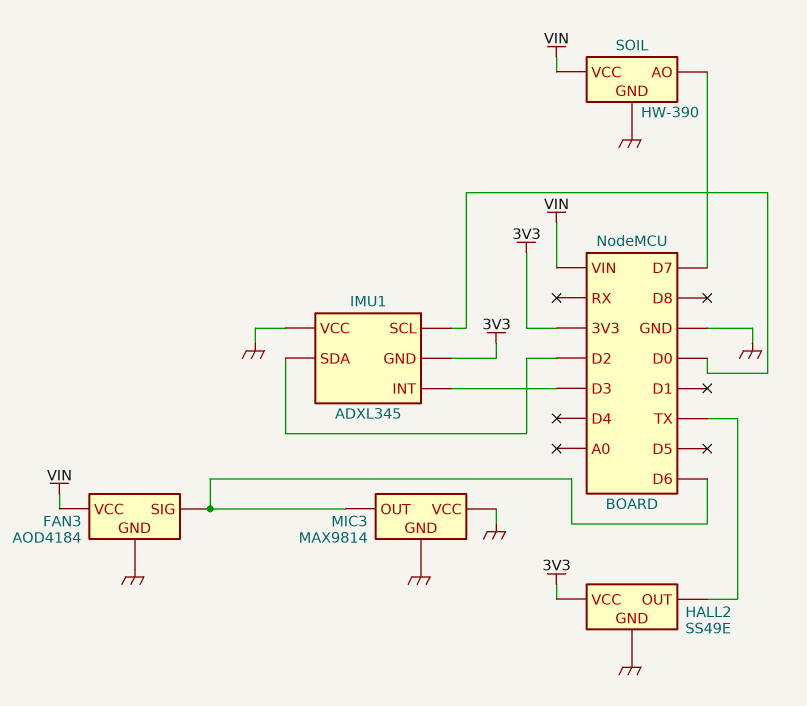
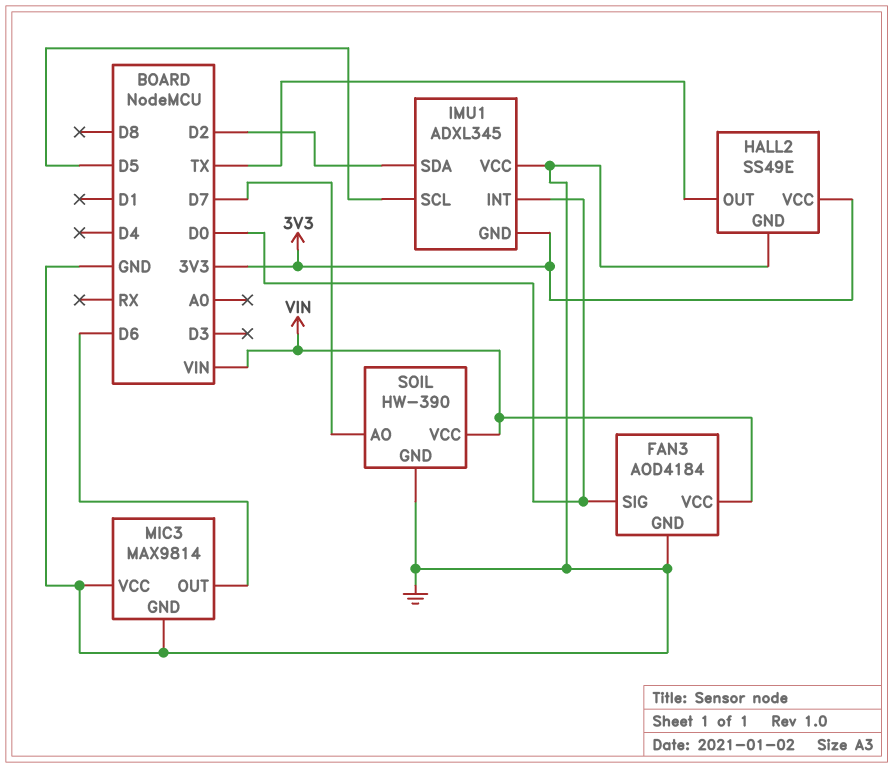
FAN3 pin SIG: D6 -> D0
IMU1 pin INT: D3 -> D0
IMU1 pin SCL: D0 -> D5

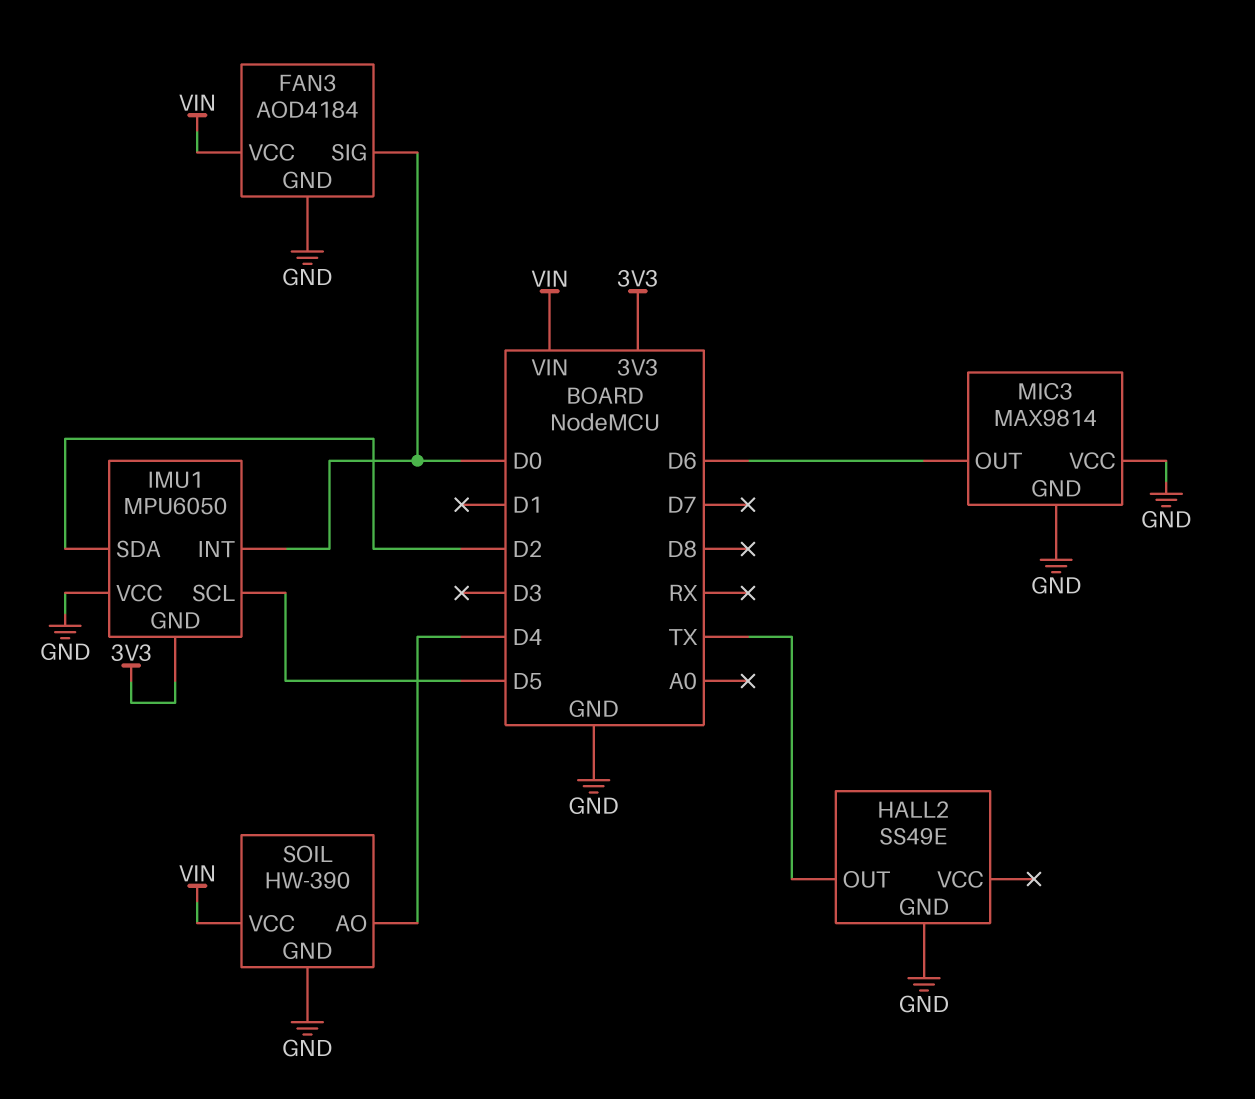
HALL2 pin VCC: 3V3 -> none
IMU1: ADXL345 -> MPU6050
SOIL pin AO: D7 -> D4

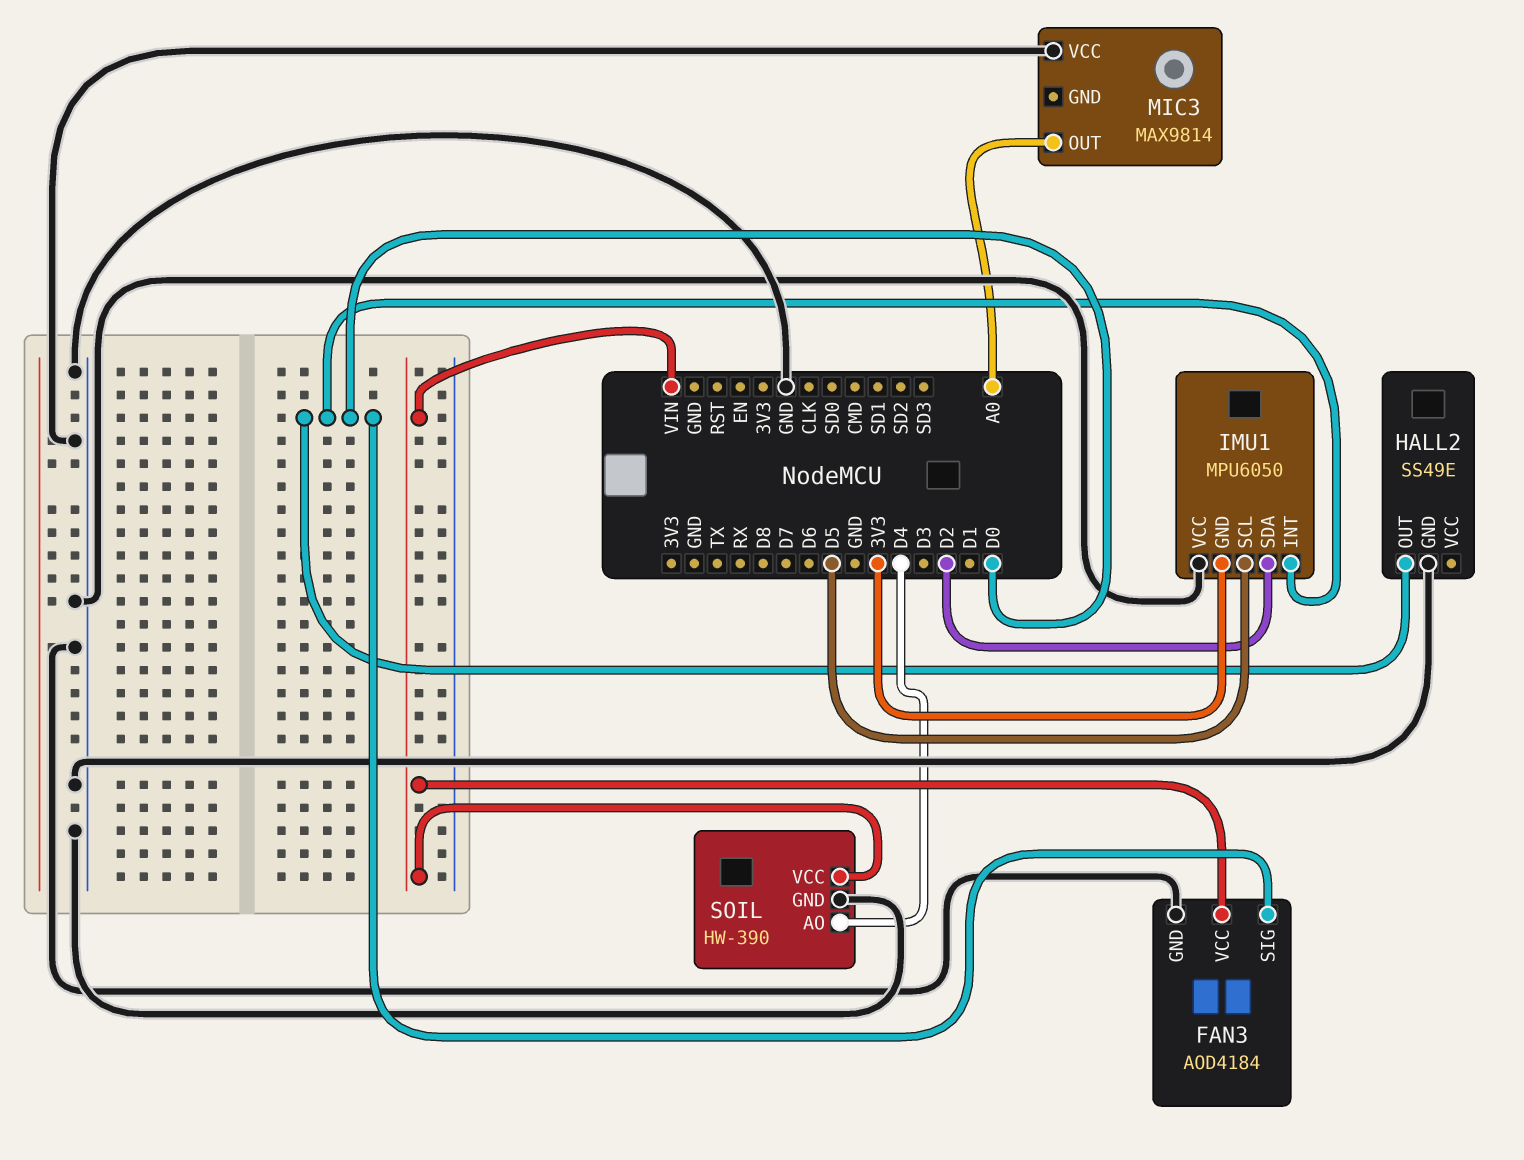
HALL2 pin OUT: TX -> D0
MIC3 pin GND: GND -> none
MIC3 pin OUT: D6 -> A0

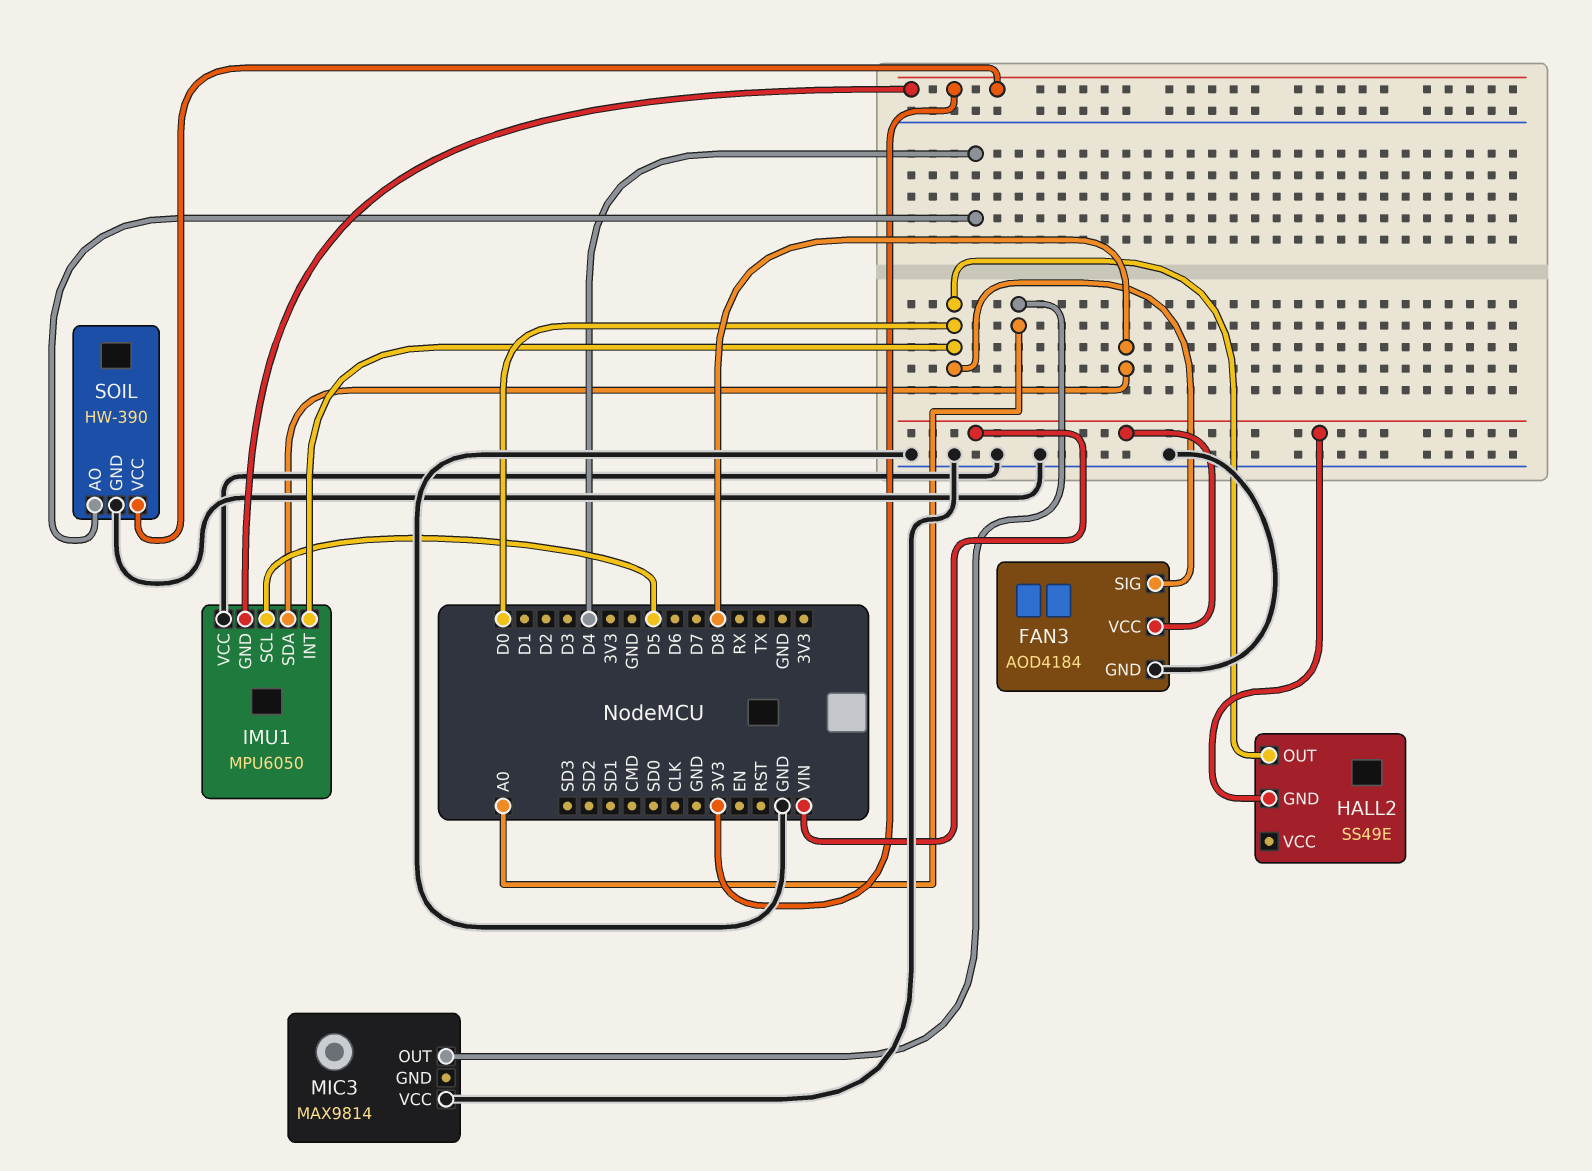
HALL2 pin GND: GND -> VIN
IMU1 pin SDA: D2 -> D8
SOIL pin VCC: VIN -> 3V3

